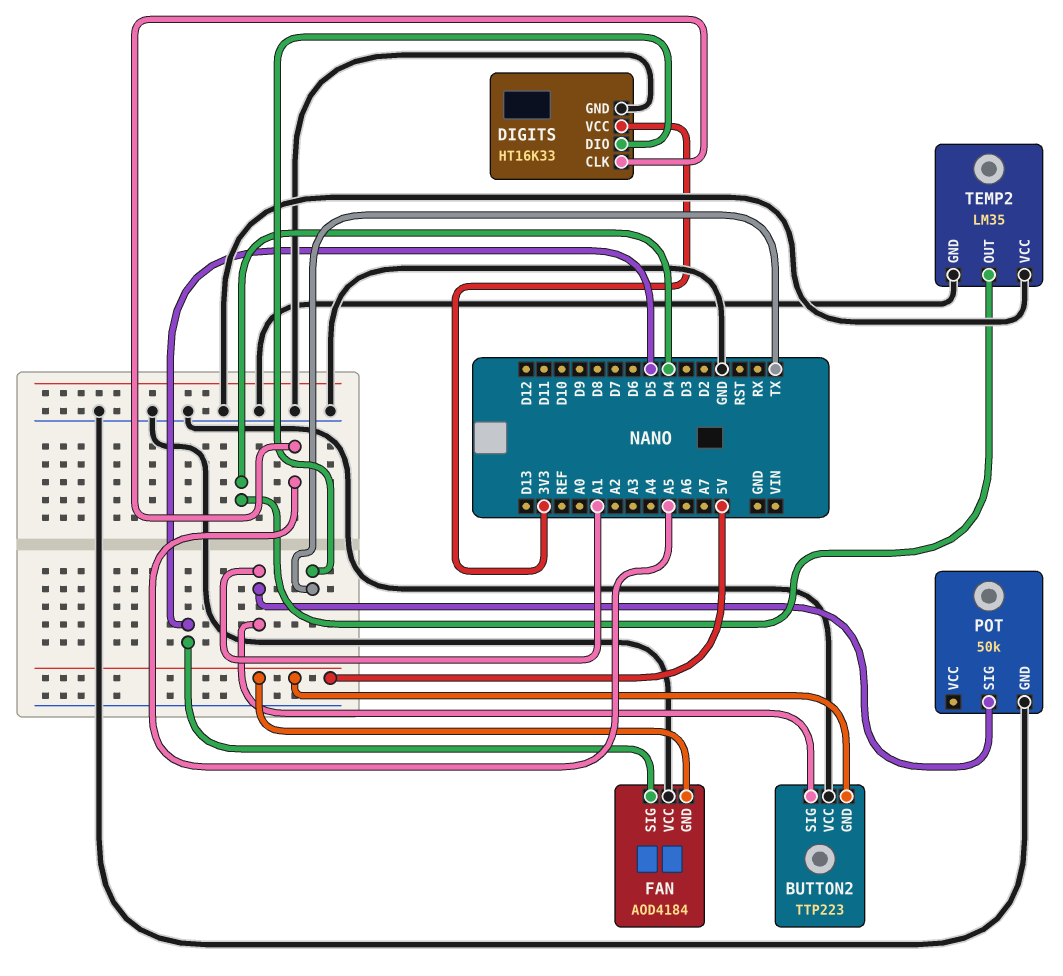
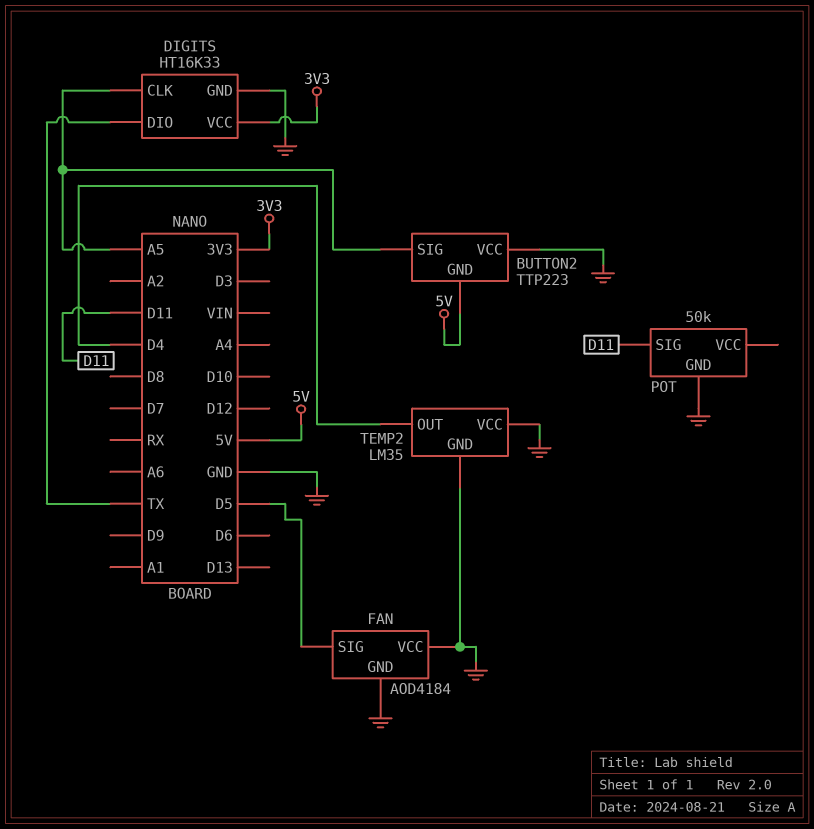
BUTTON2 pin SIG: A1 -> A5
FAN pin GND: 5V -> GND
POT pin SIG: A1 -> D11

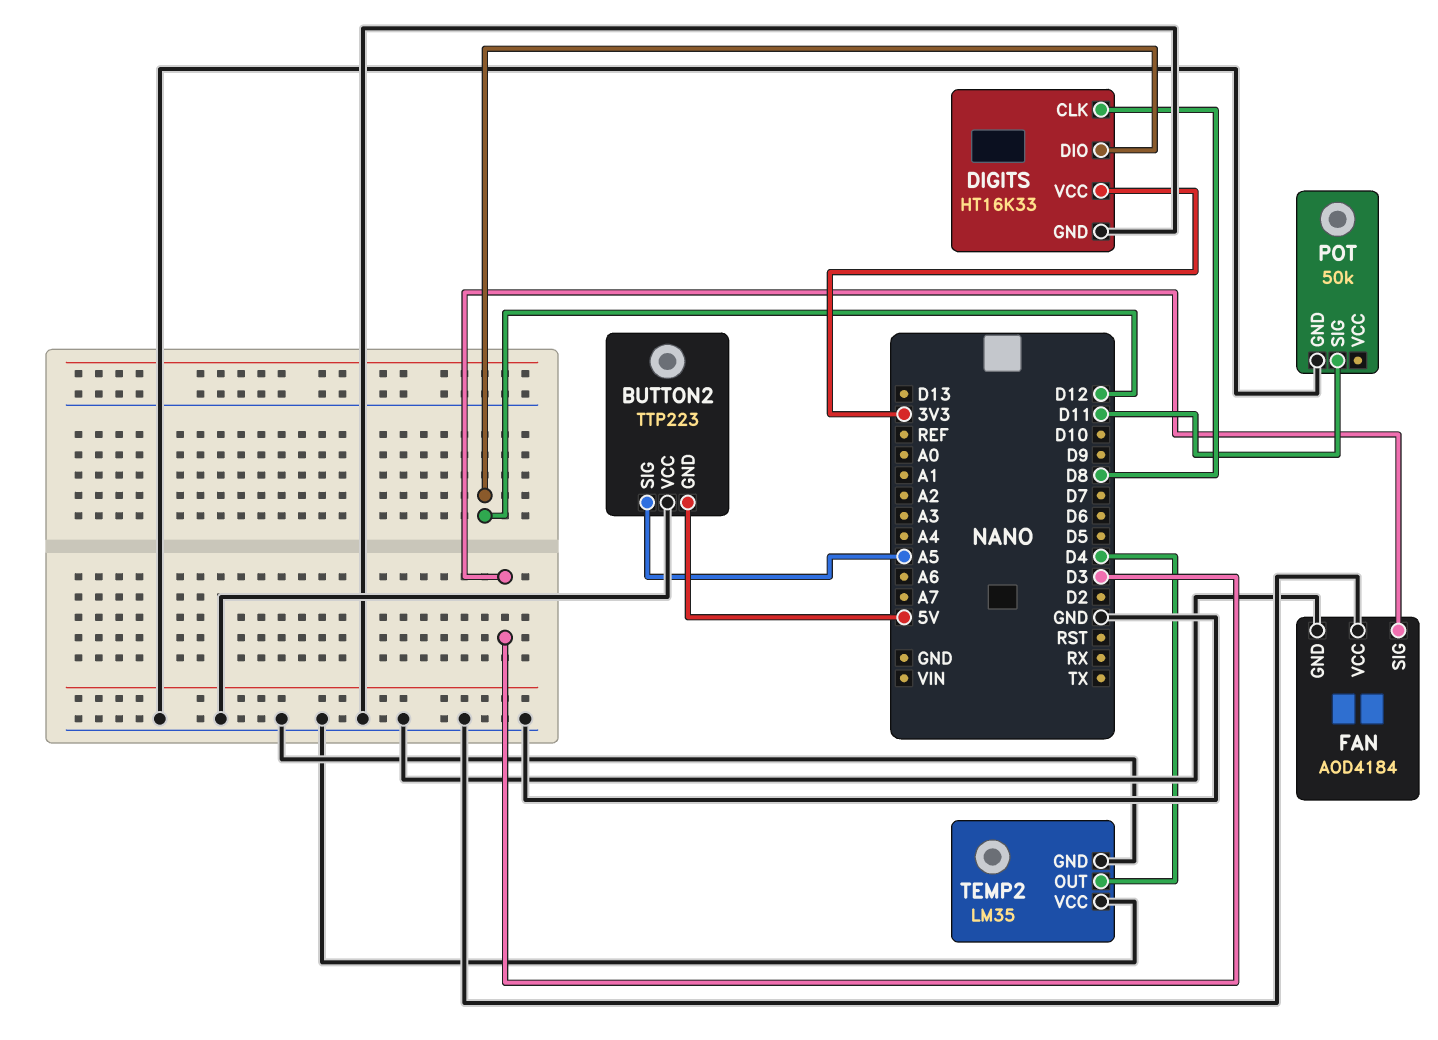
DIGITS pin CLK: A5 -> D8
DIGITS pin DIO: TX -> D12
FAN pin SIG: D5 -> D3

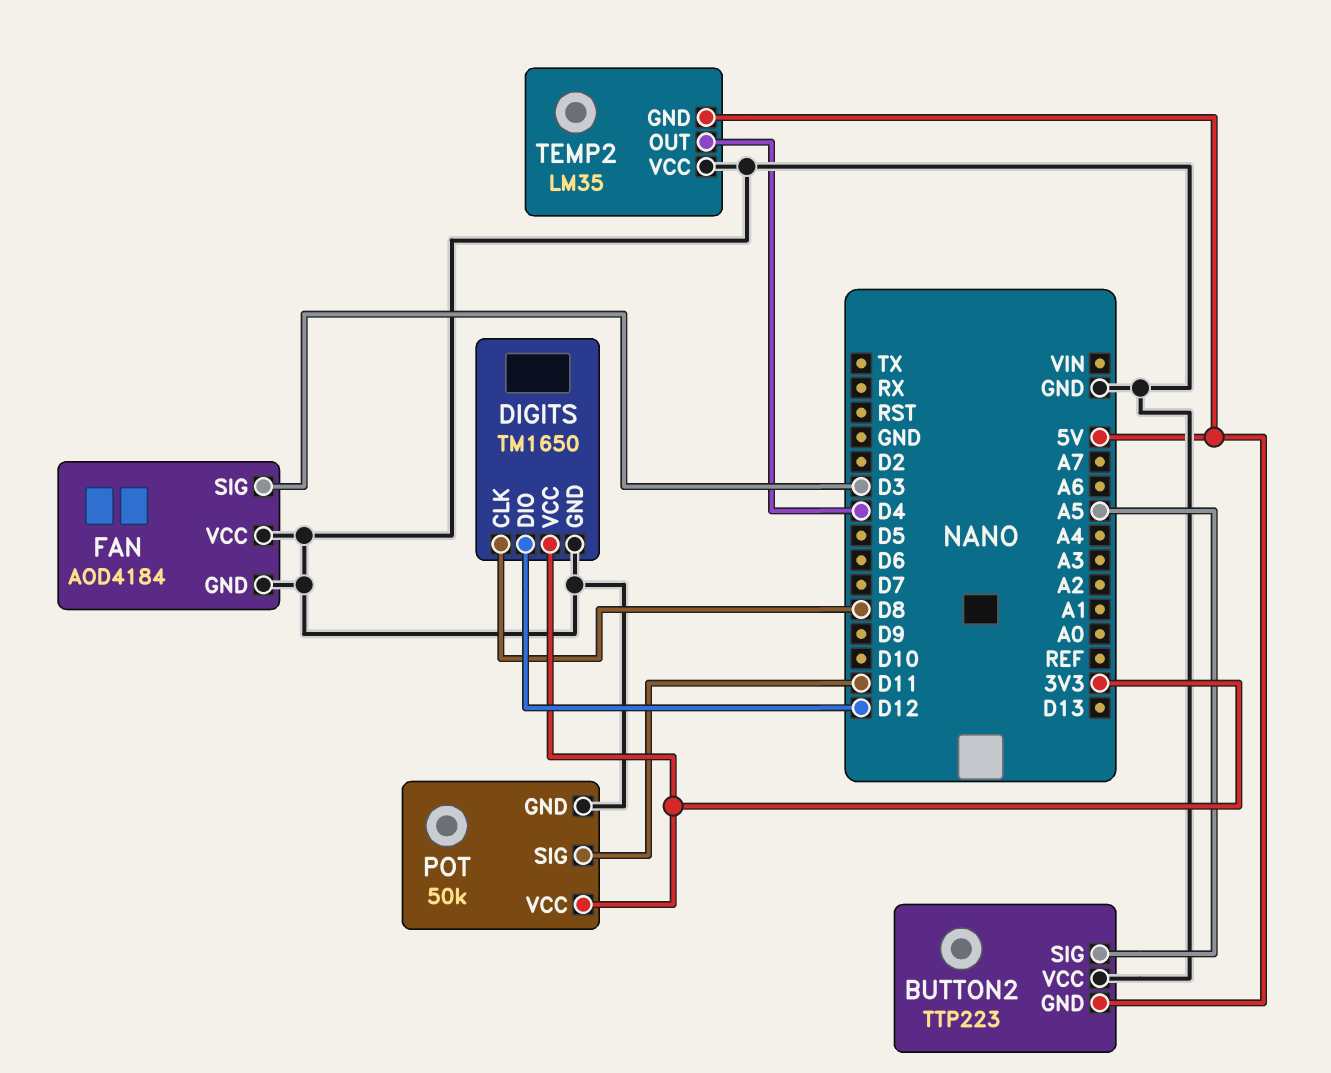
DIGITS: HT16K33 -> TM1650
POT pin VCC: none -> 3V3
TEMP2 pin GND: GND -> 5V

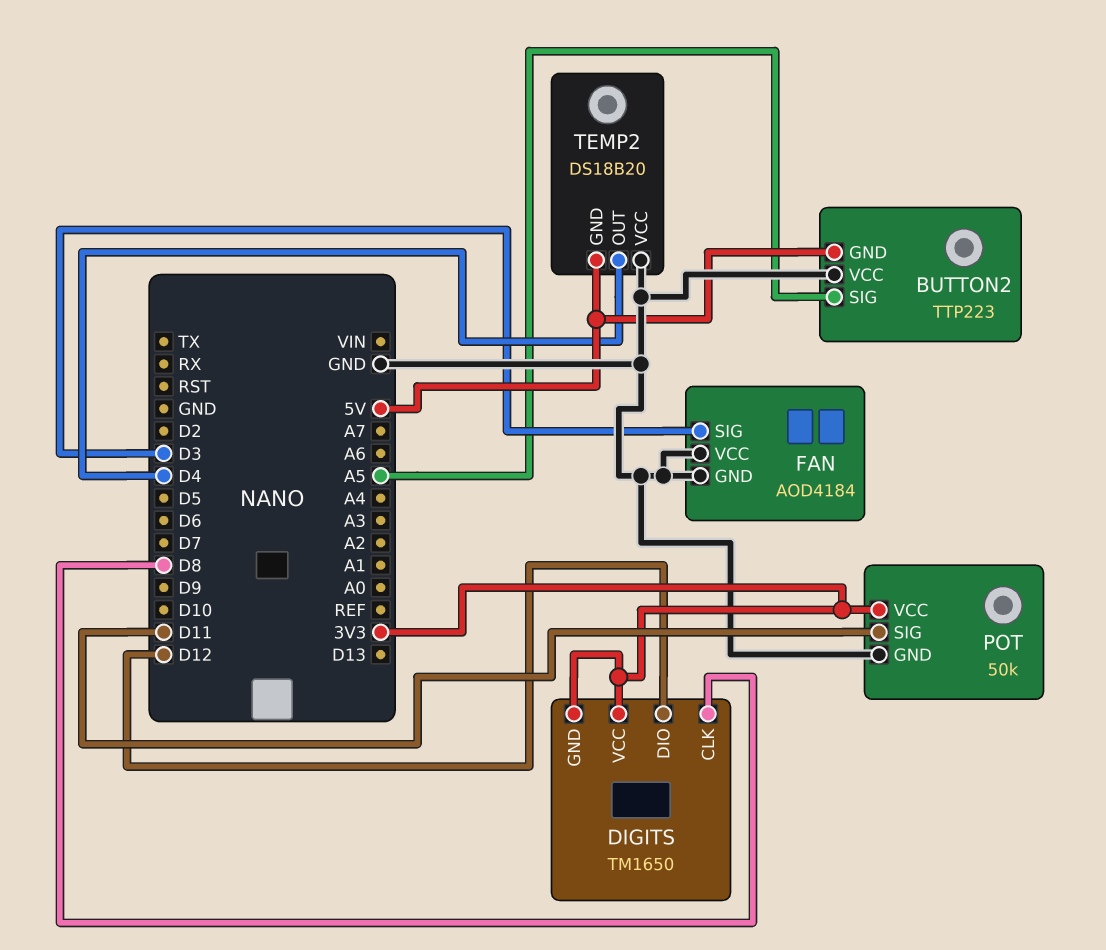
DIGITS pin GND: GND -> 3V3
TEMP2: LM35 -> DS18B20

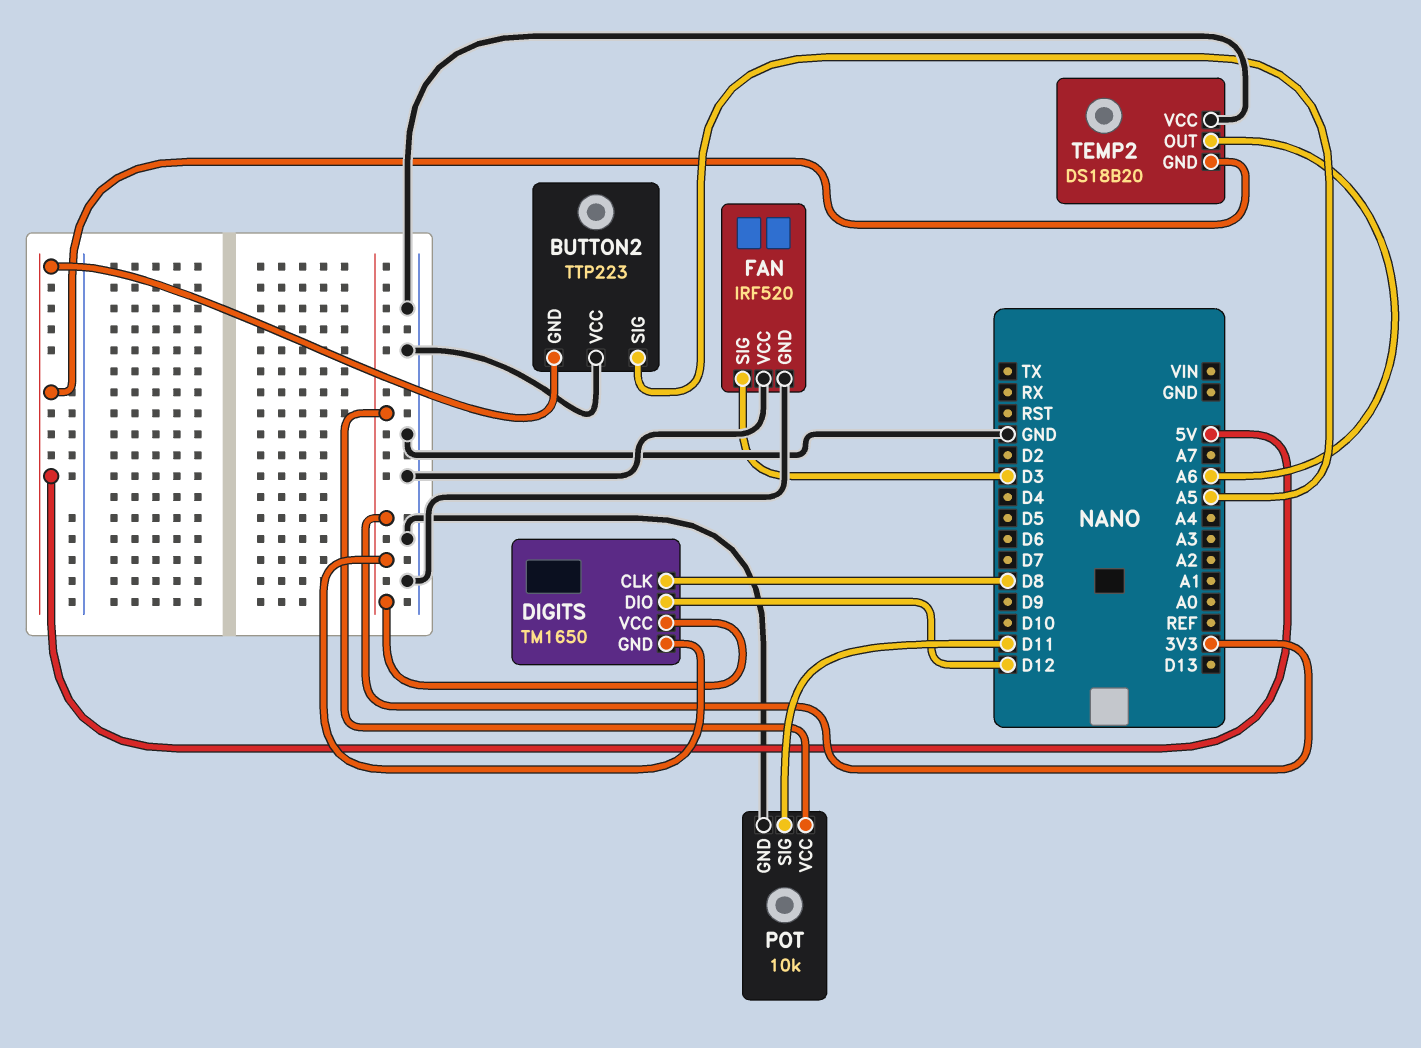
FAN: AOD4184 -> IRF520
POT: 50k -> 10k
TEMP2 pin OUT: D4 -> A6

